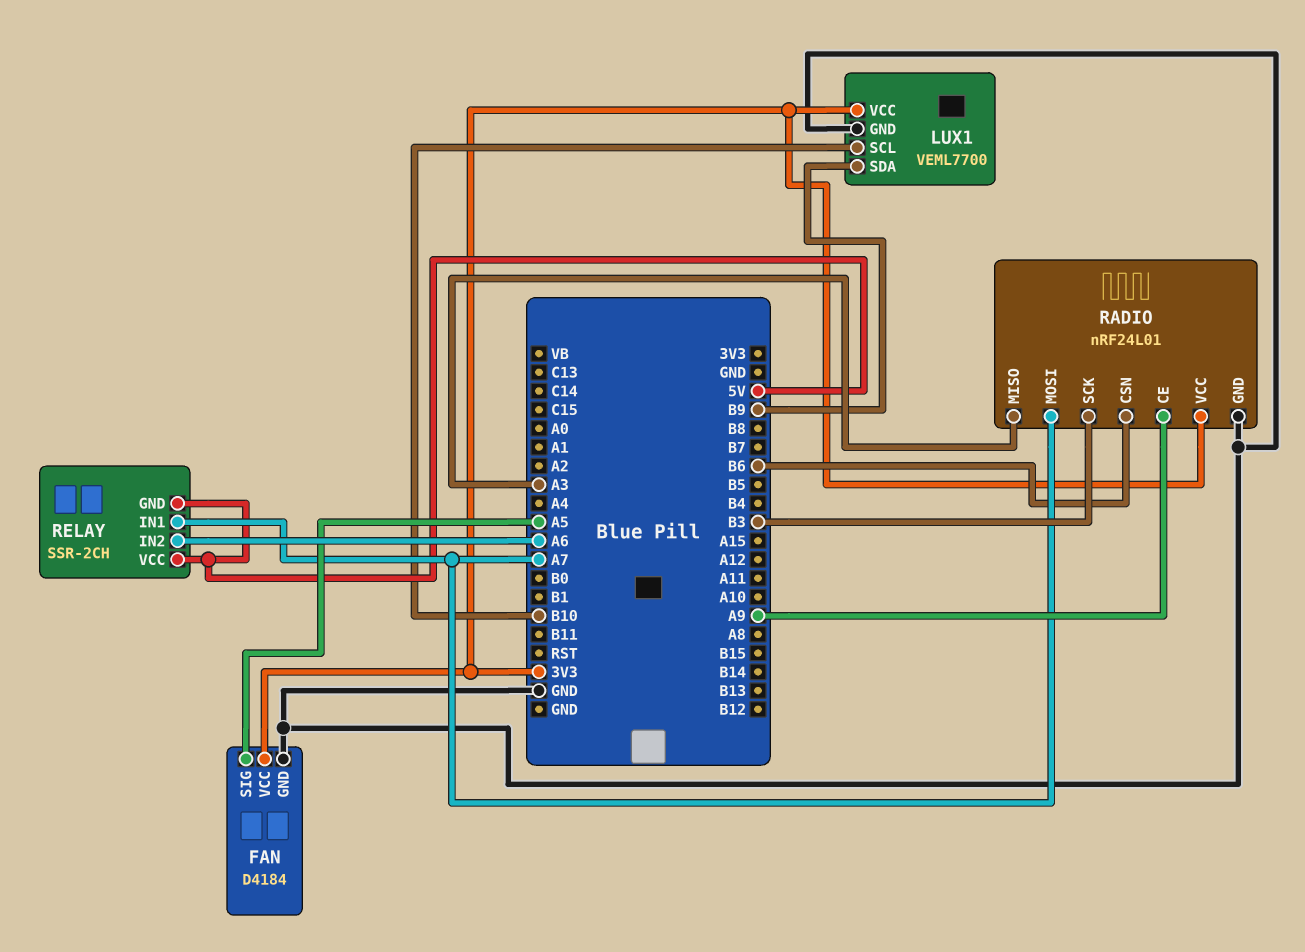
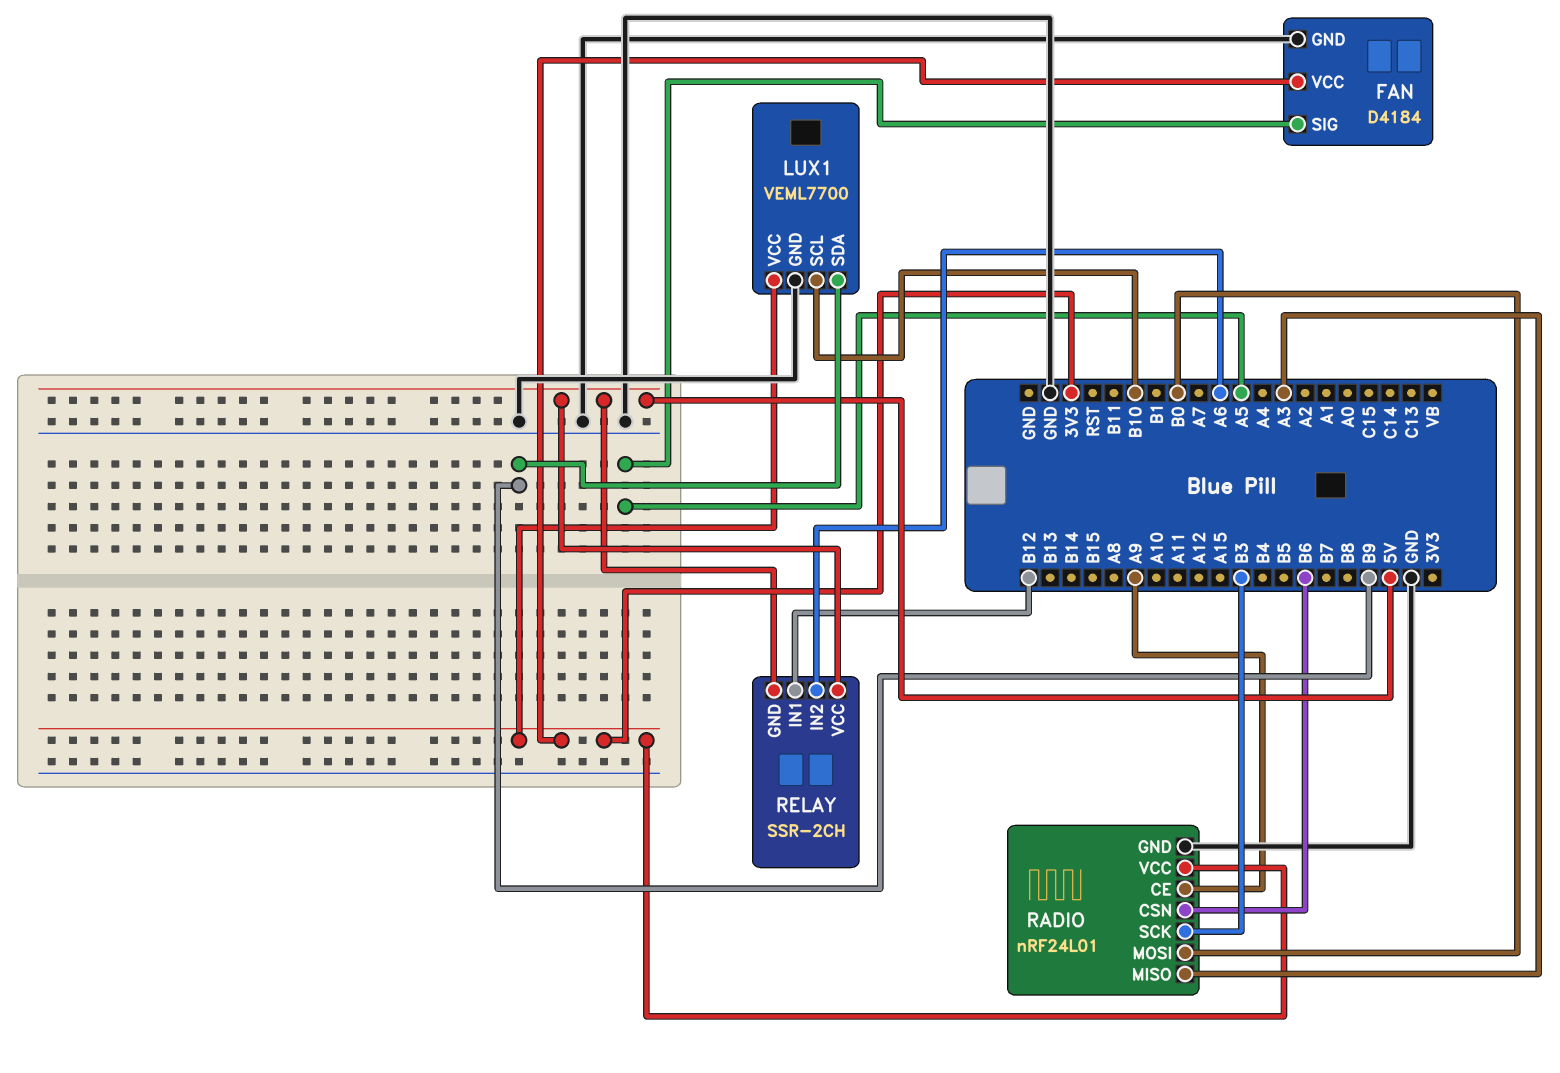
RADIO pin MOSI: A7 -> B0
RELAY pin IN1: A7 -> B12

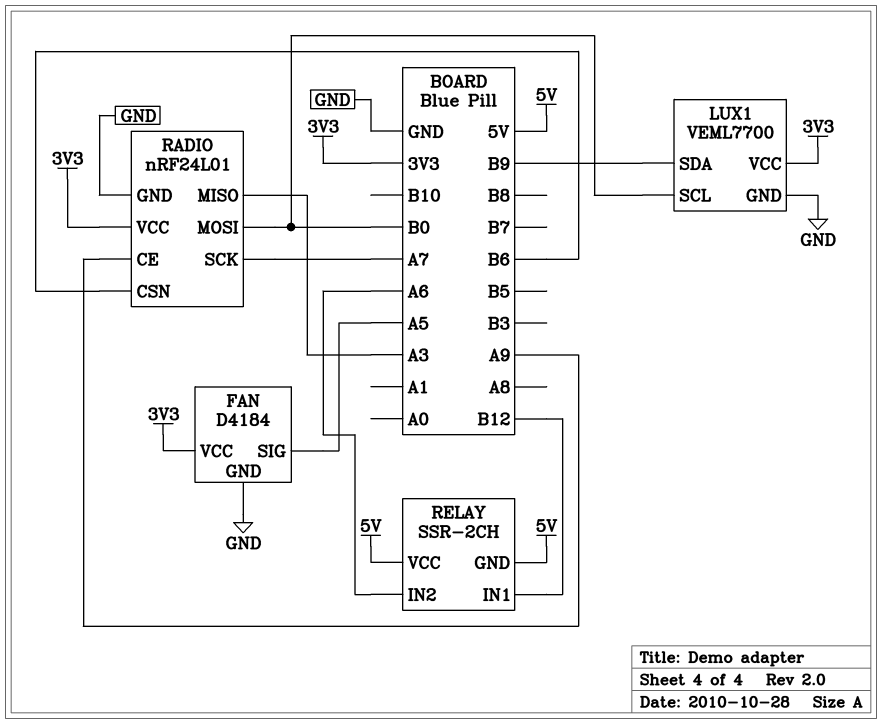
LUX1 pin SCL: B10 -> B0
RADIO pin SCK: B3 -> A7

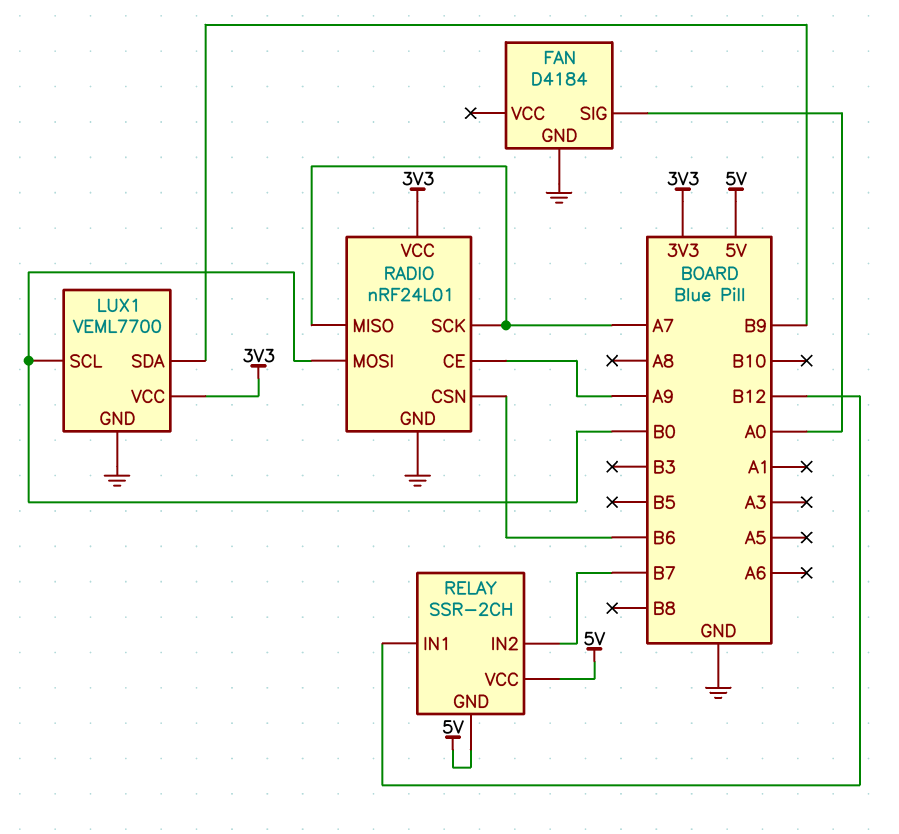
FAN pin SIG: A5 -> A0
FAN pin VCC: 3V3 -> none
RADIO pin MISO: A3 -> A7
RELAY pin IN2: A6 -> B7

